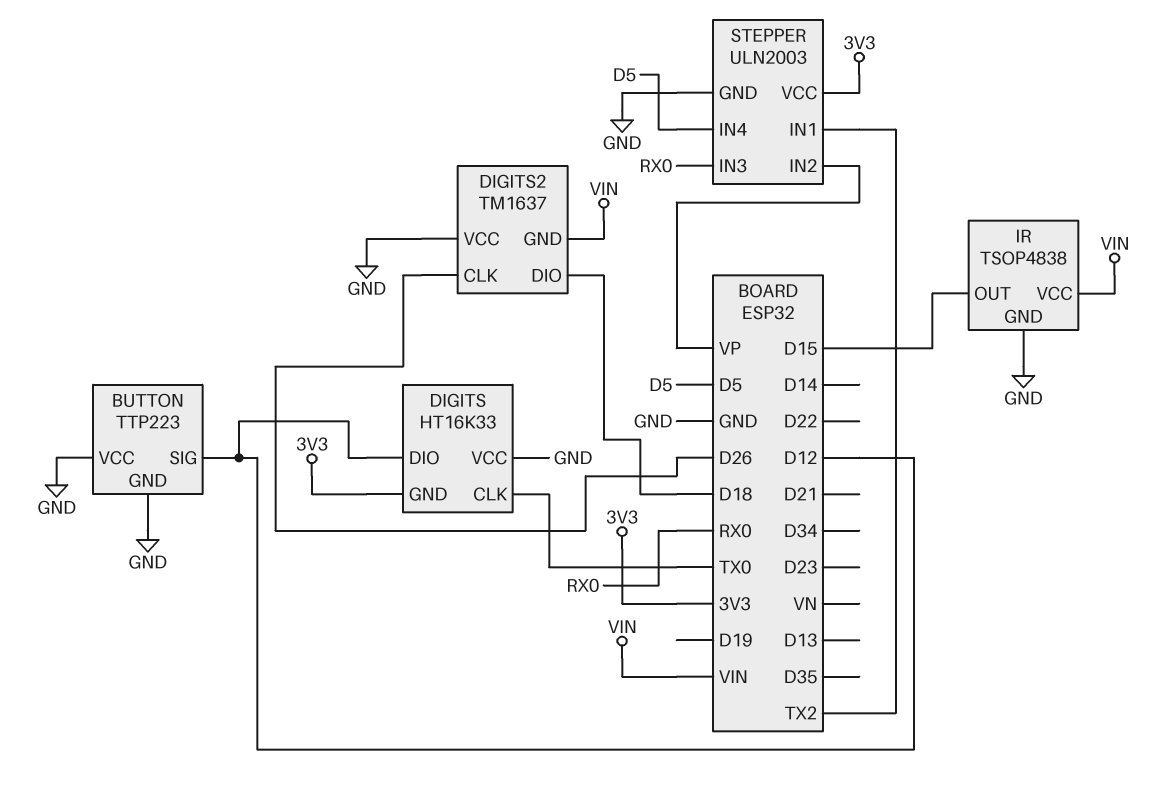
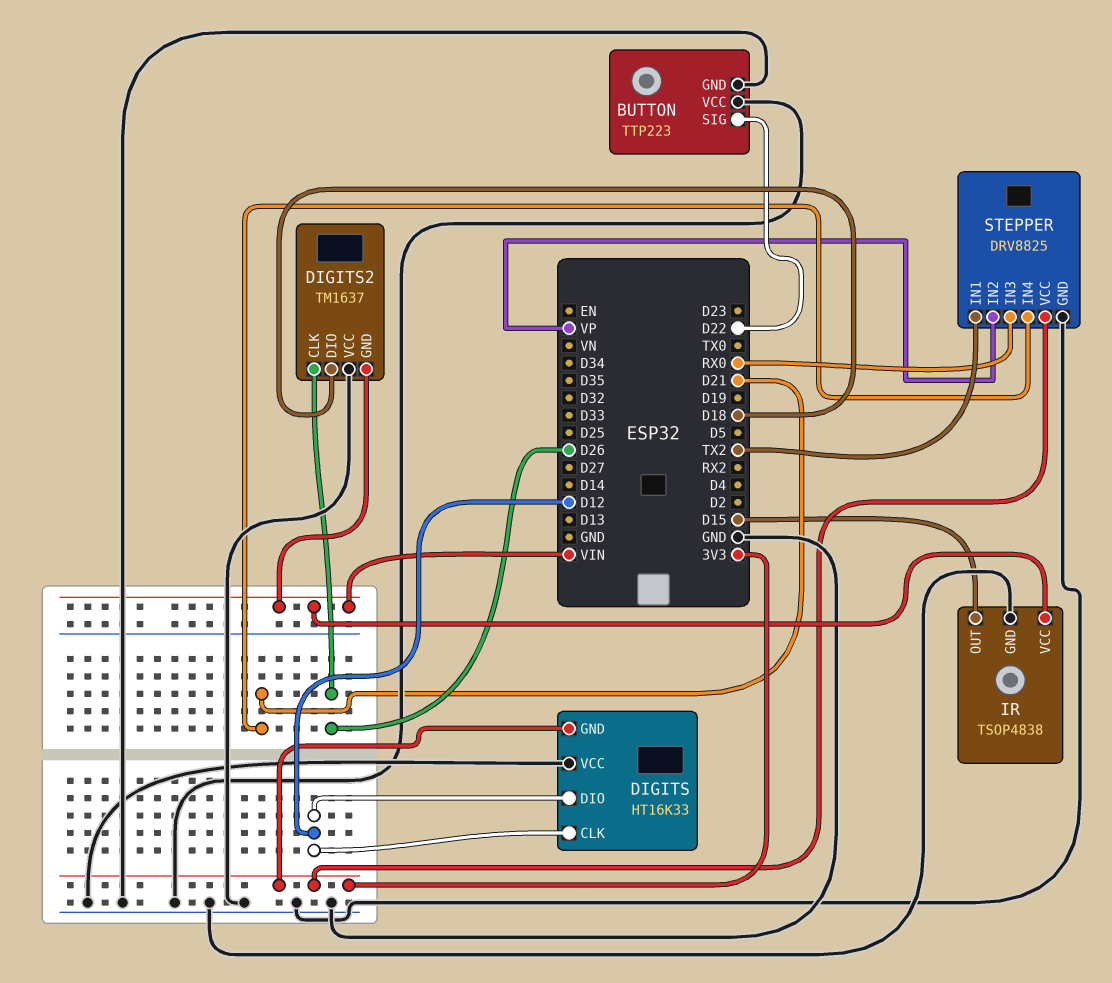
BUTTON pin SIG: D12 -> D22
DIGITS pin CLK: TX0 -> D12
STEPPER: ULN2003 -> DRV8825
STEPPER pin IN4: D5 -> D21

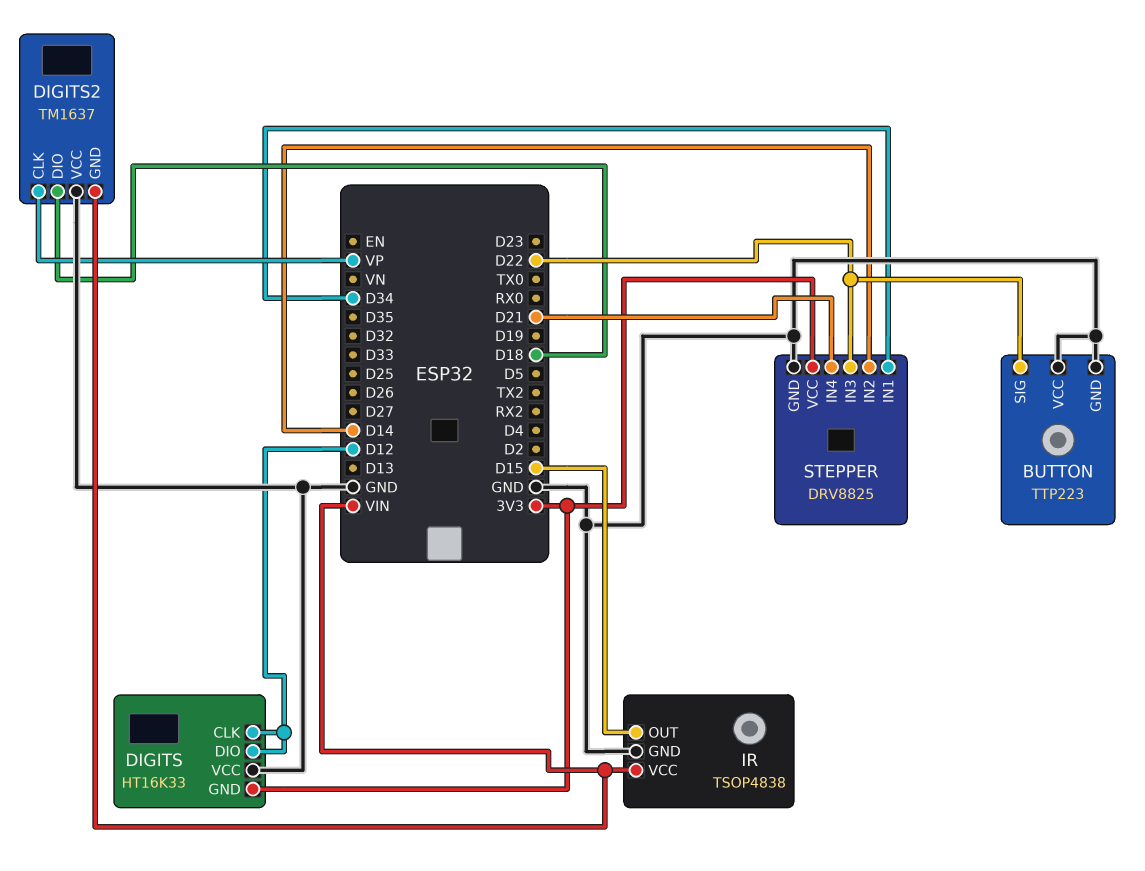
DIGITS2 pin CLK: D26 -> VP
STEPPER pin IN1: TX2 -> D34
STEPPER pin IN2: VP -> D14
STEPPER pin IN3: RX0 -> D22

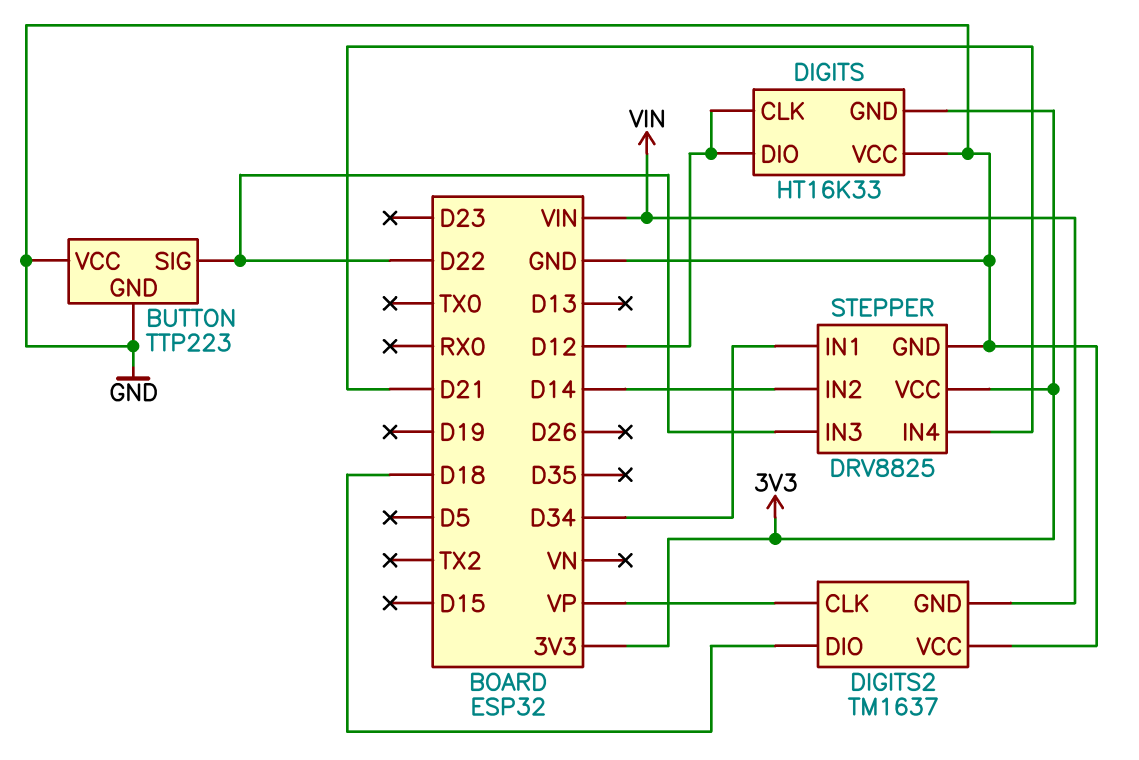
IR: TSOP4838 -> none
IR pin GND: GND -> none
IR pin OUT: D15 -> none
IR pin VCC: VIN -> none

